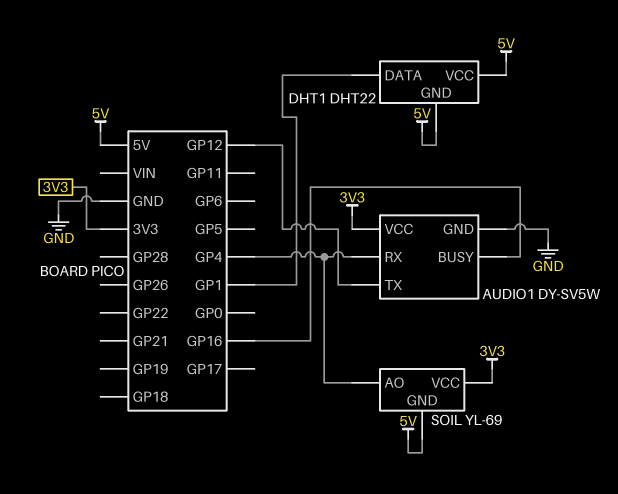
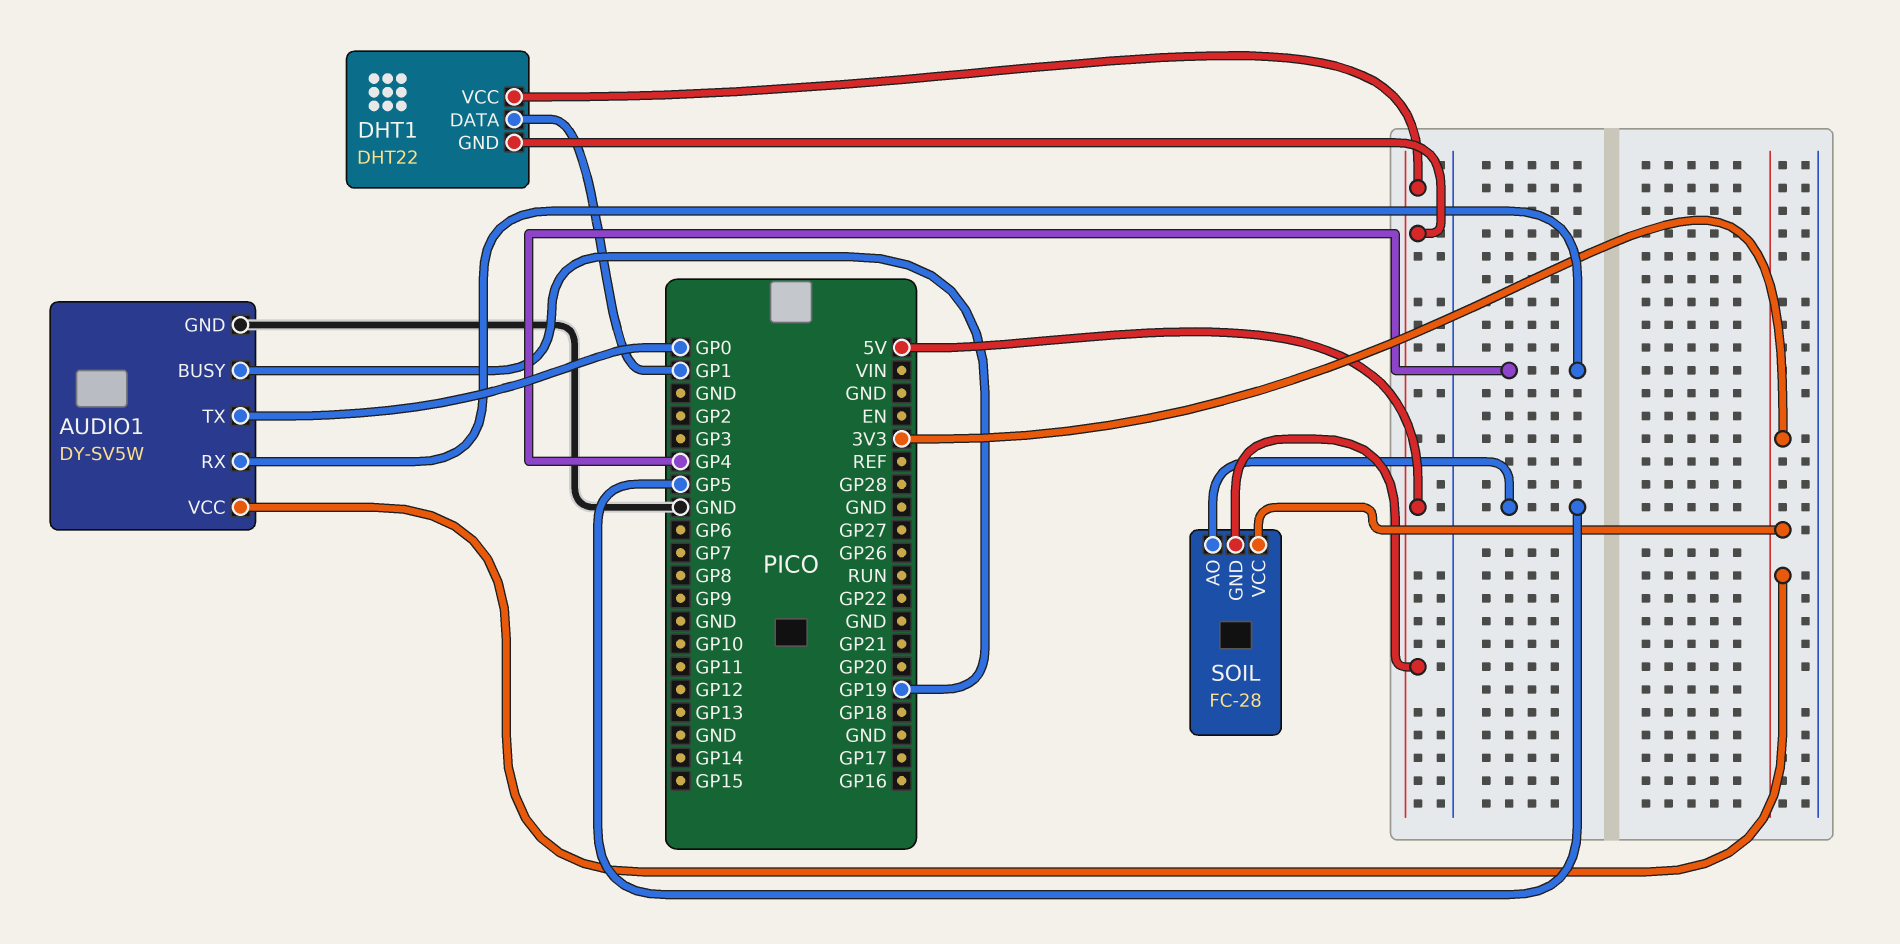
AUDIO1 pin BUSY: GP16 -> GP19
AUDIO1 pin TX: GP12 -> GP0
SOIL: YL-69 -> FC-28
SOIL pin AO: GP4 -> GP5

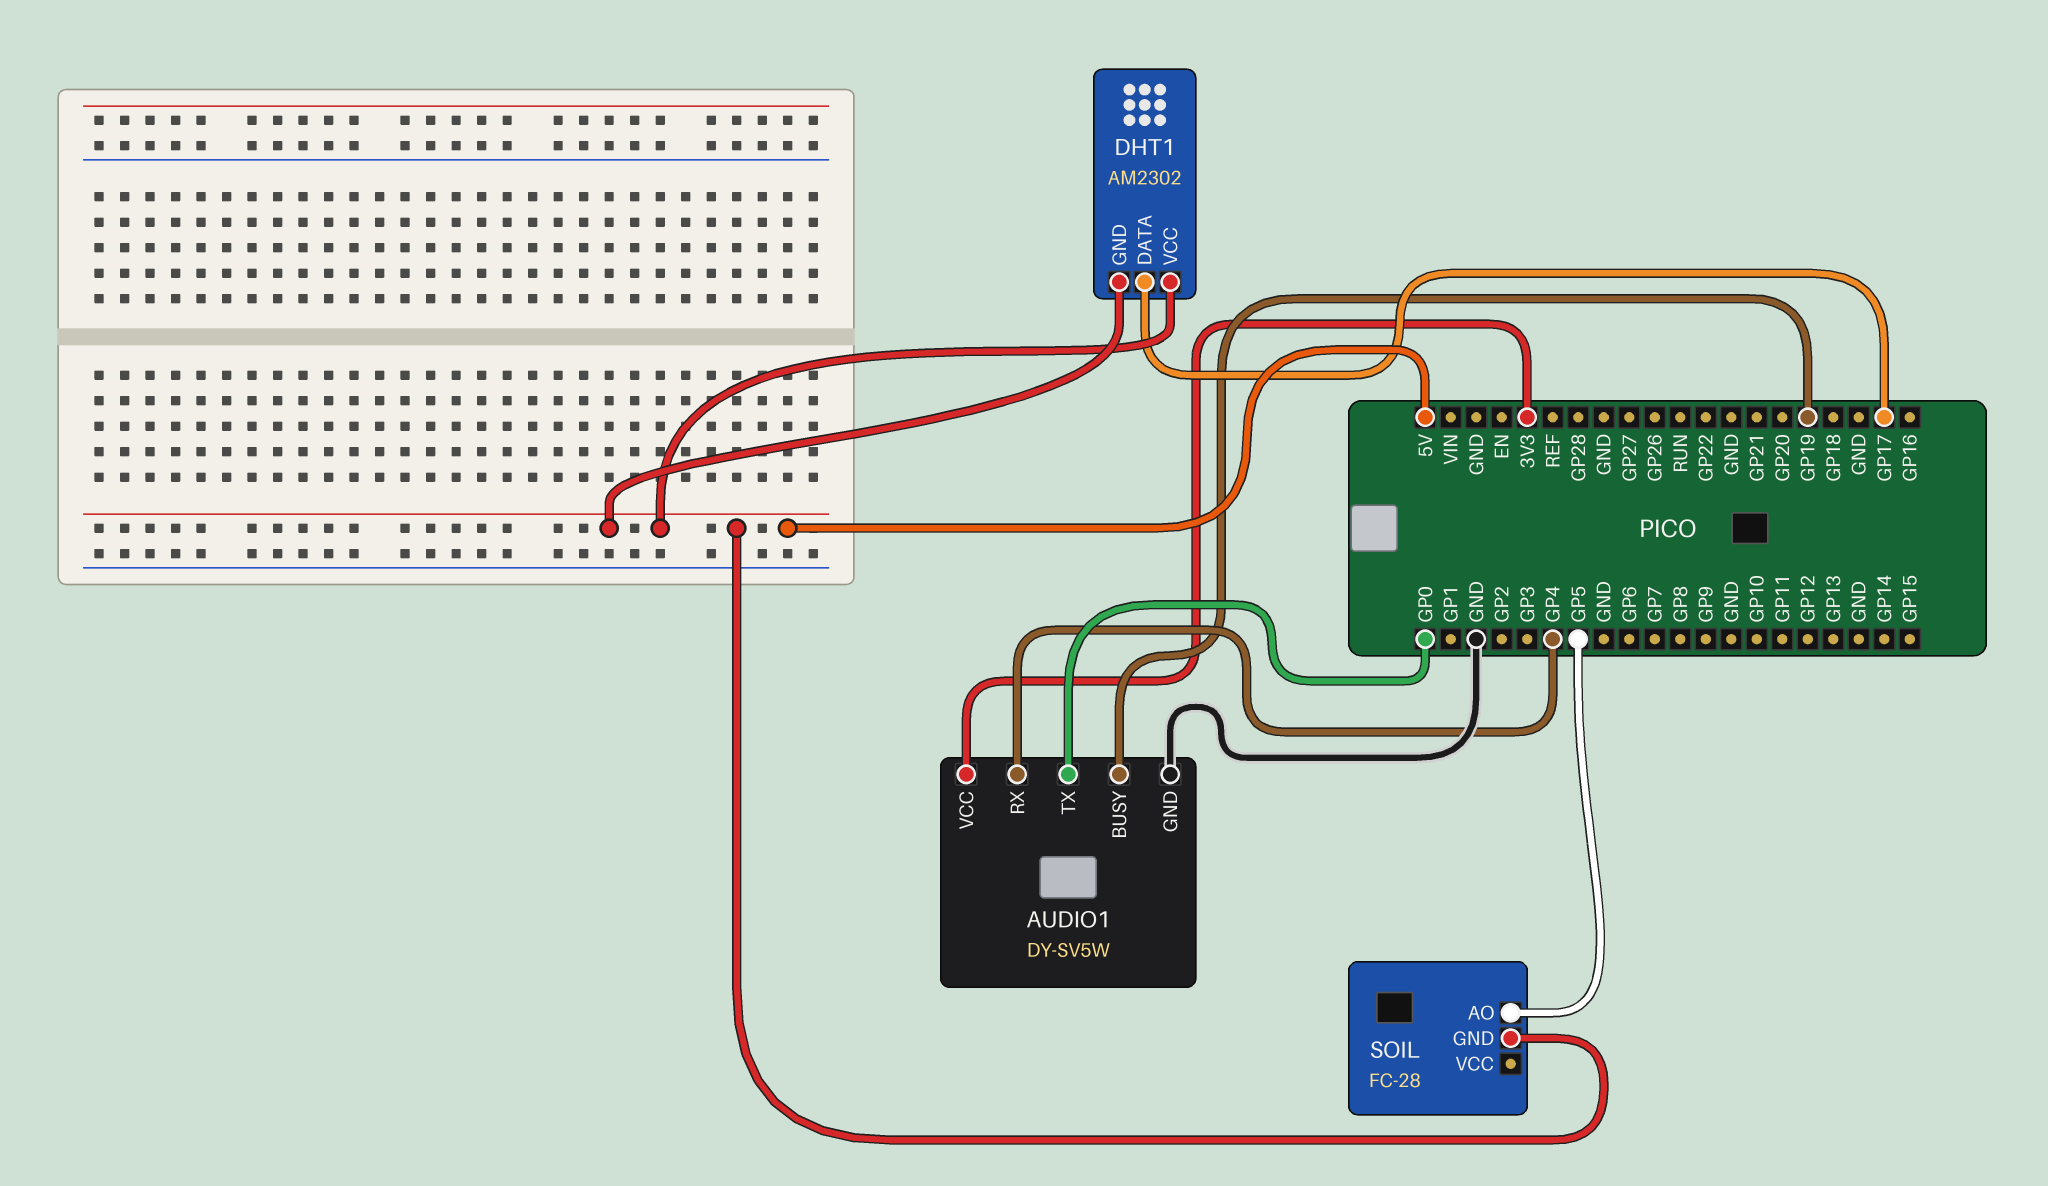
DHT1: DHT22 -> AM2302
DHT1 pin DATA: GP1 -> GP17
SOIL pin VCC: 3V3 -> none

